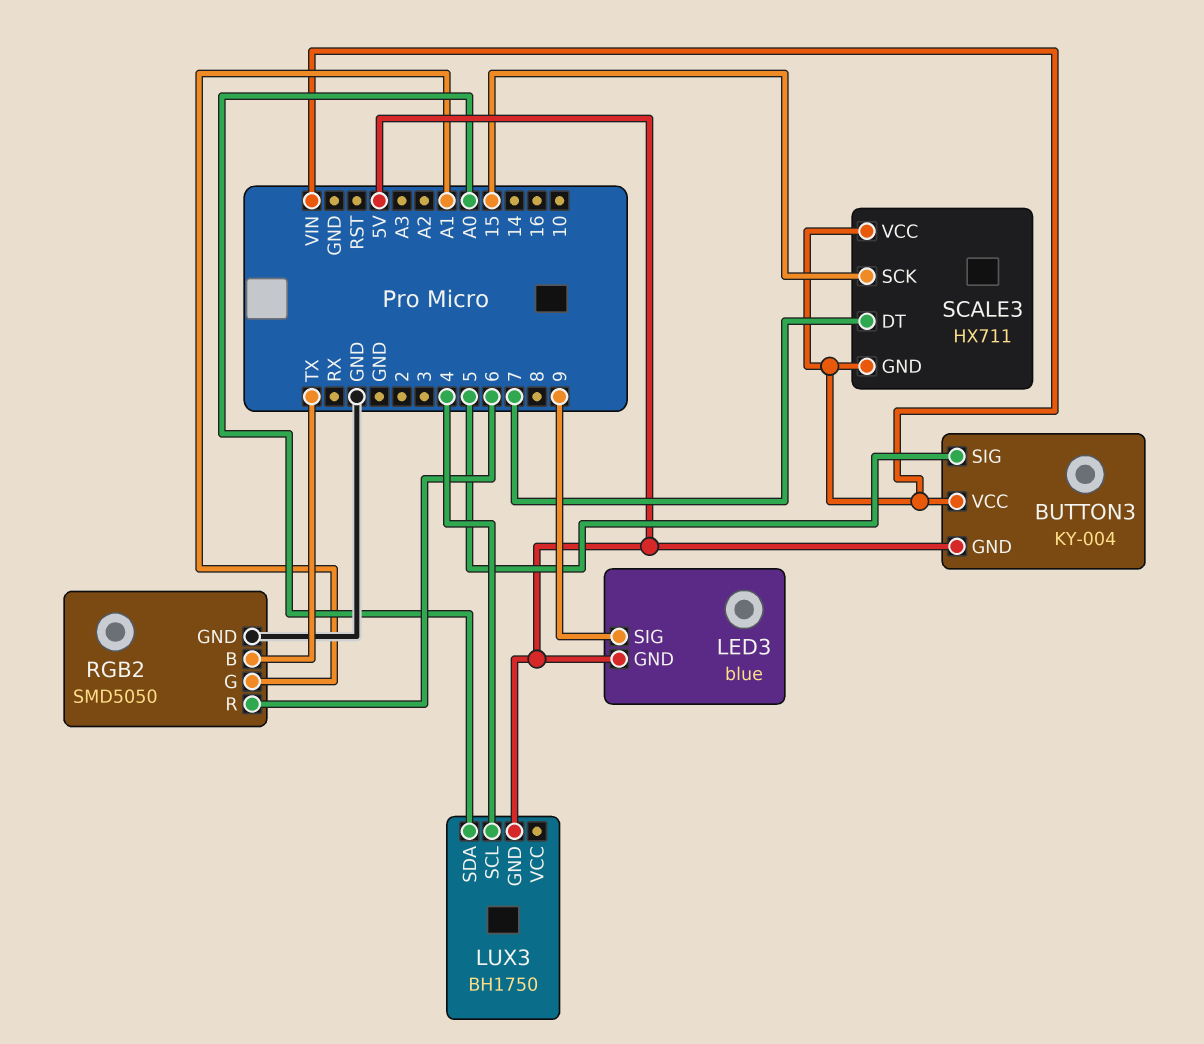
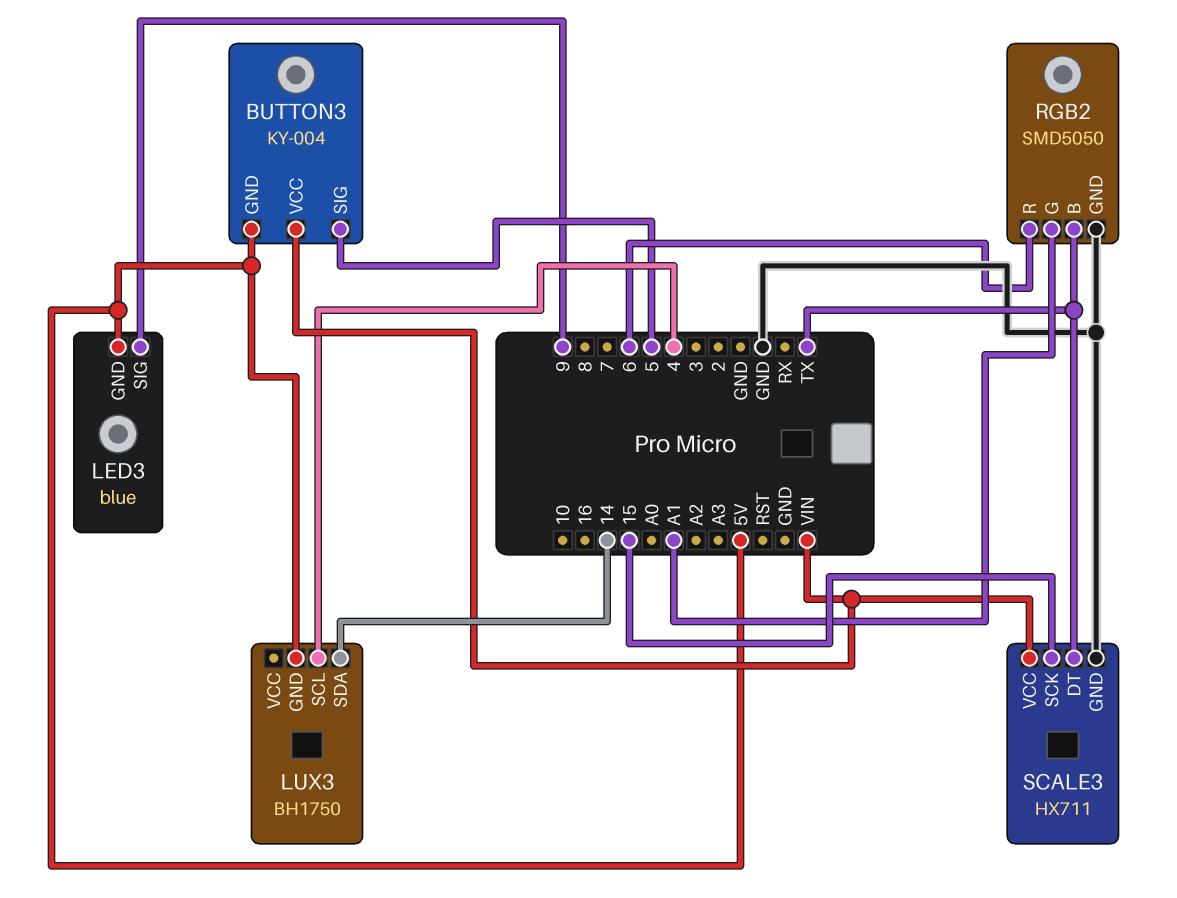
LUX3 pin SDA: A0 -> 14
SCALE3 pin DT: 7 -> TX
SCALE3 pin GND: VIN -> GND

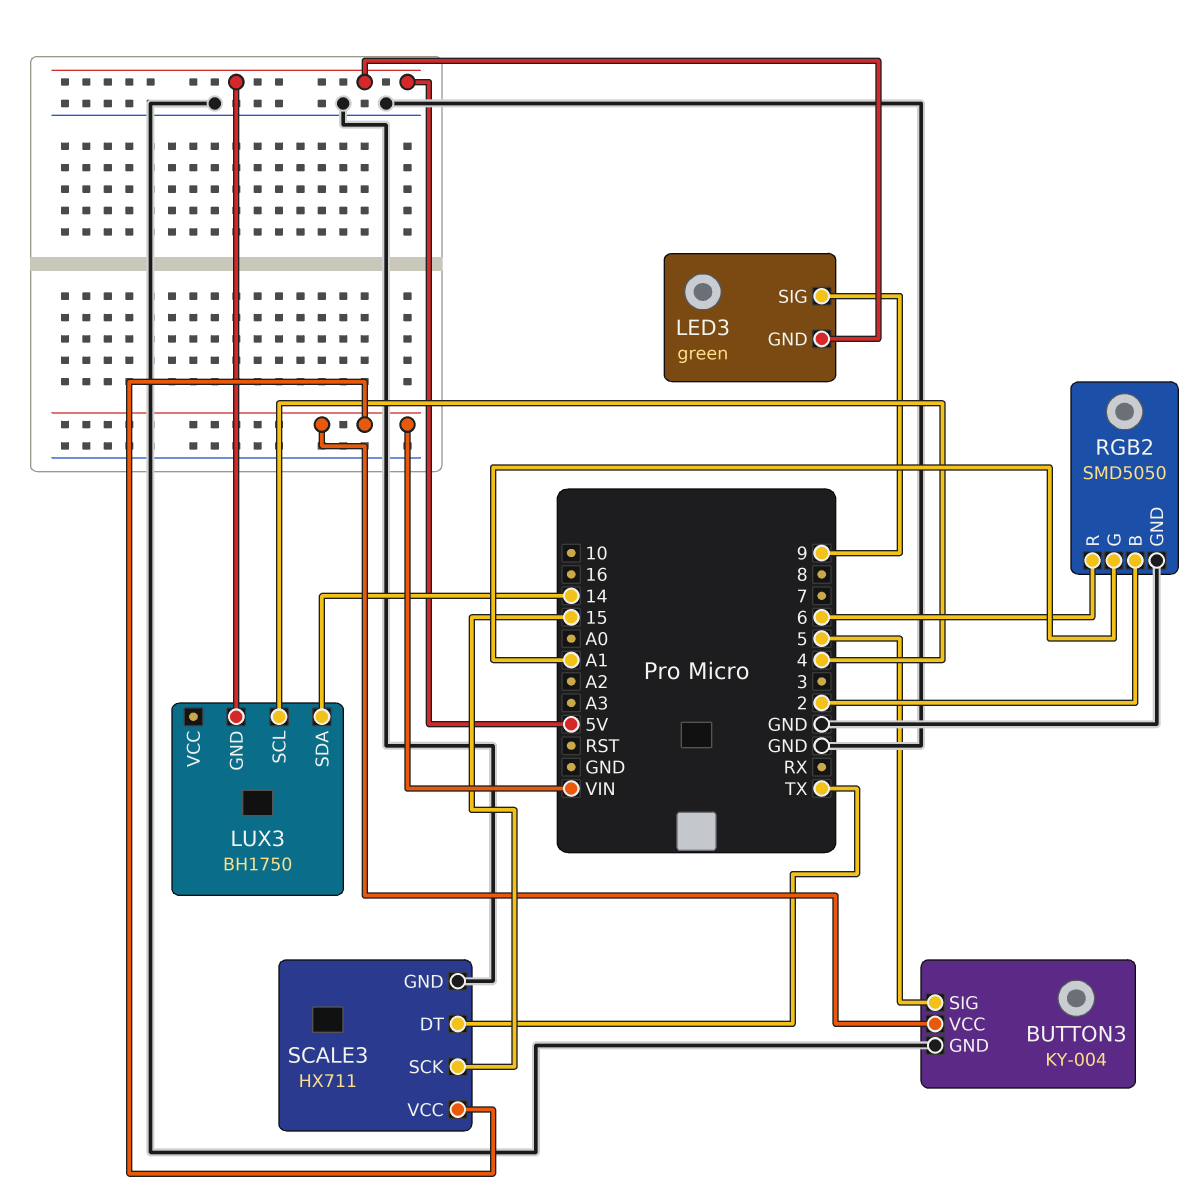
BUTTON3 pin GND: 5V -> GND
LED3: blue -> green
RGB2 pin B: TX -> 2

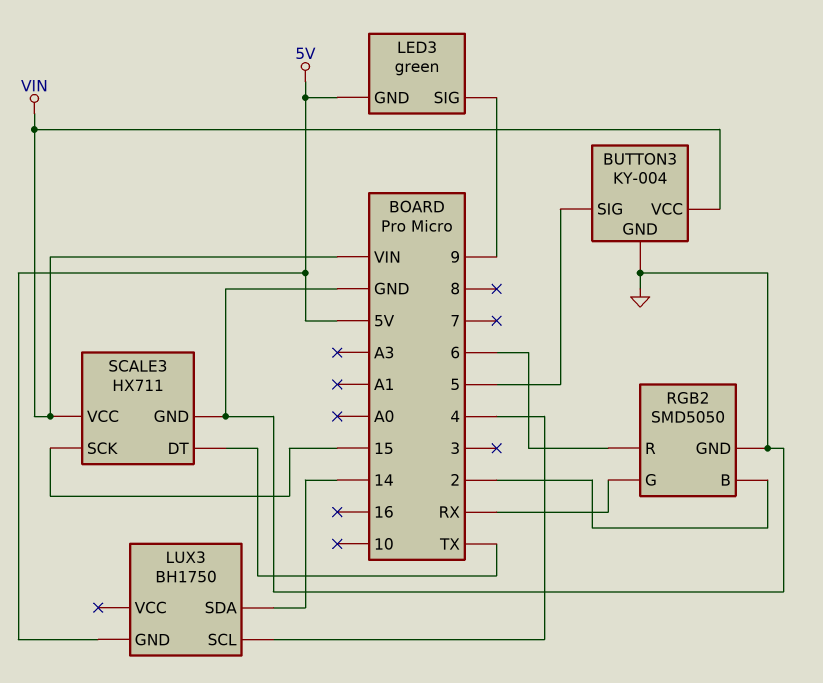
RGB2 pin G: A1 -> RX

